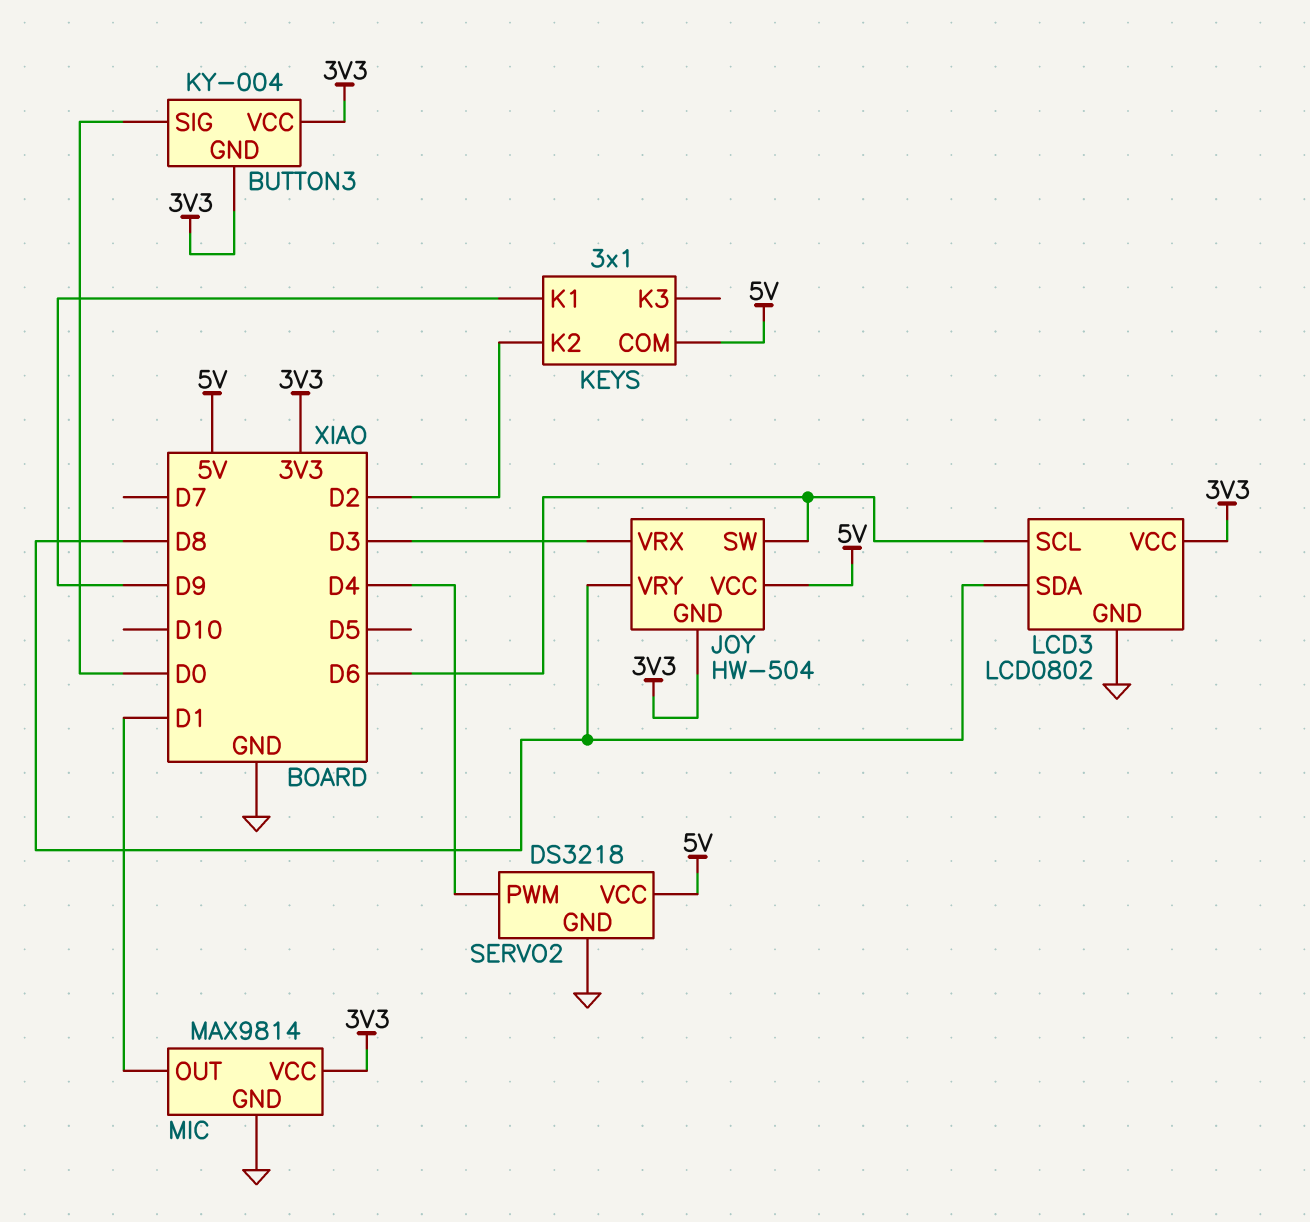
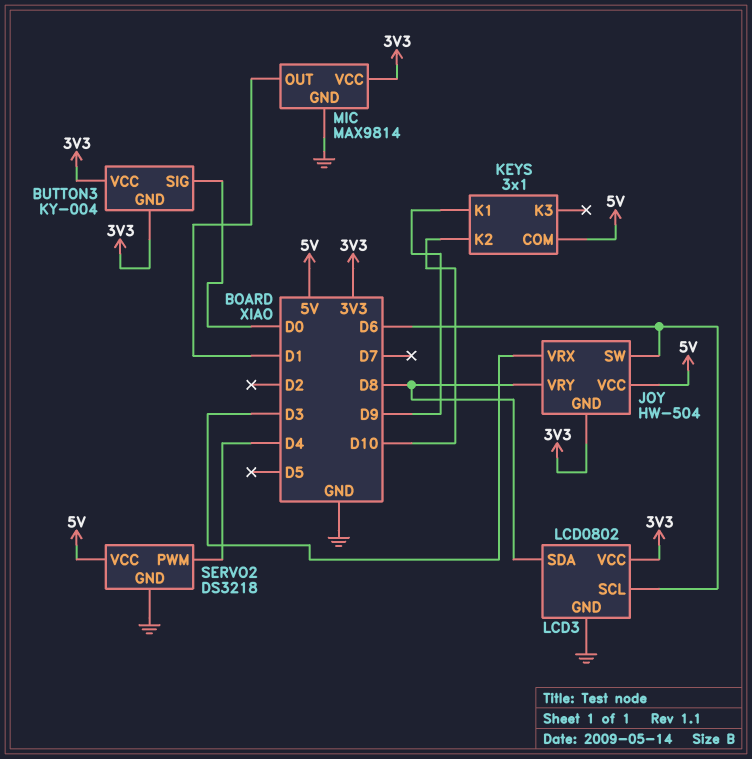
KEYS pin K2: D2 -> D10

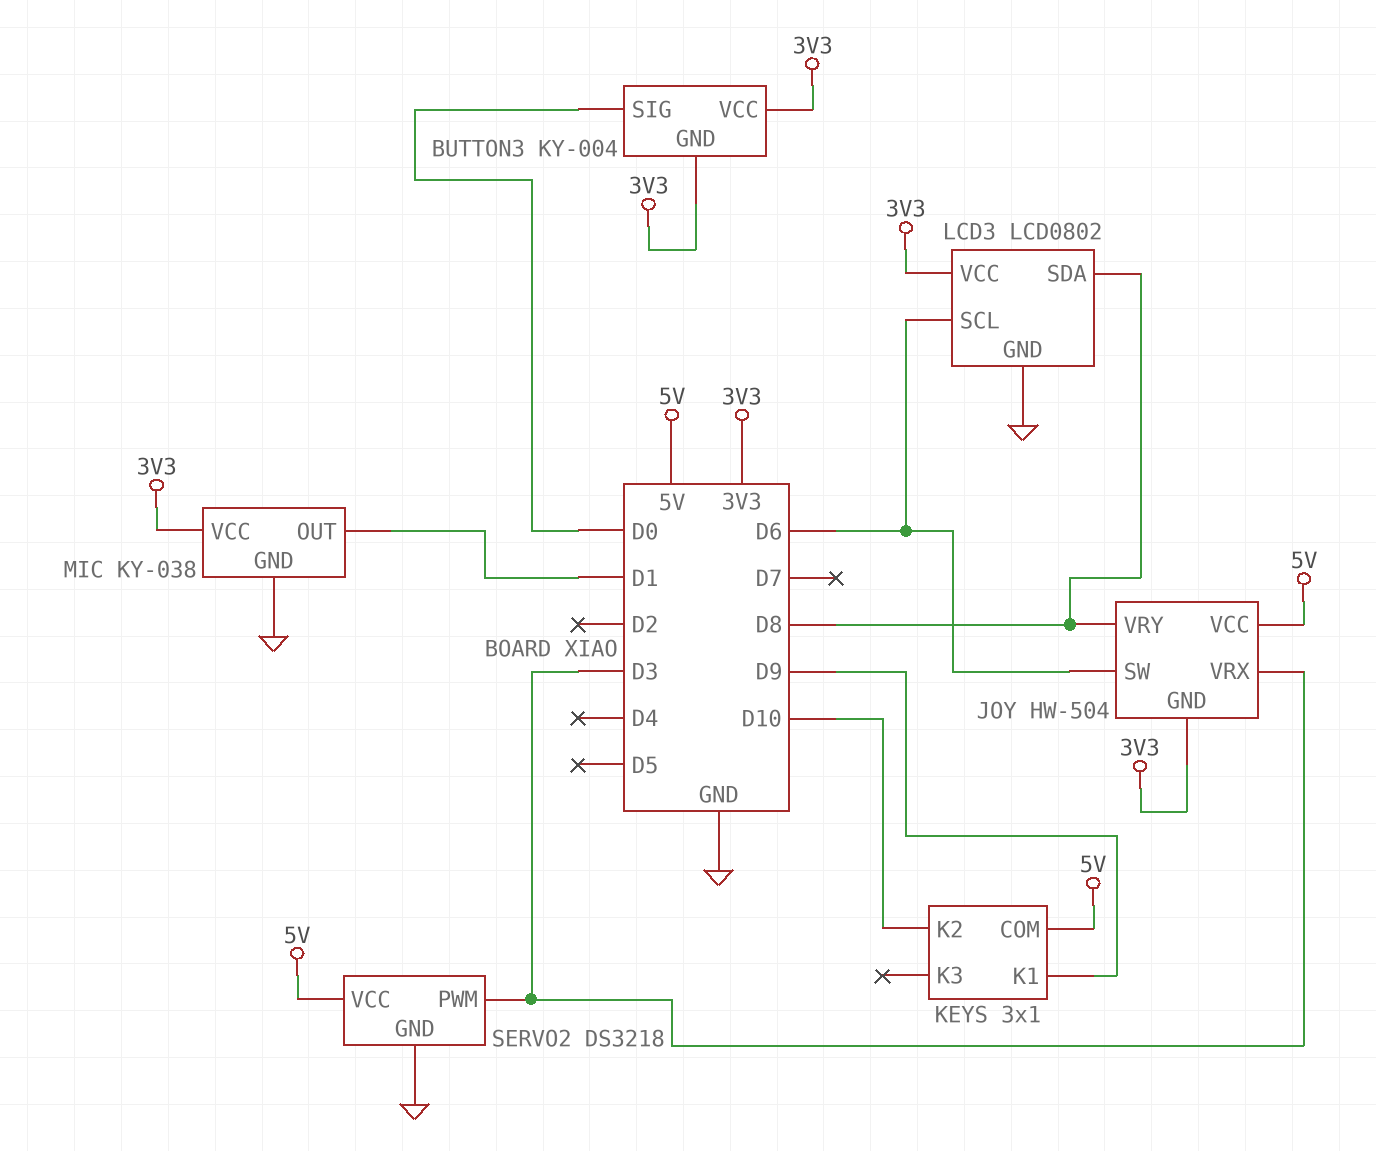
MIC: MAX9814 -> KY-038
SERVO2 pin PWM: D4 -> D3

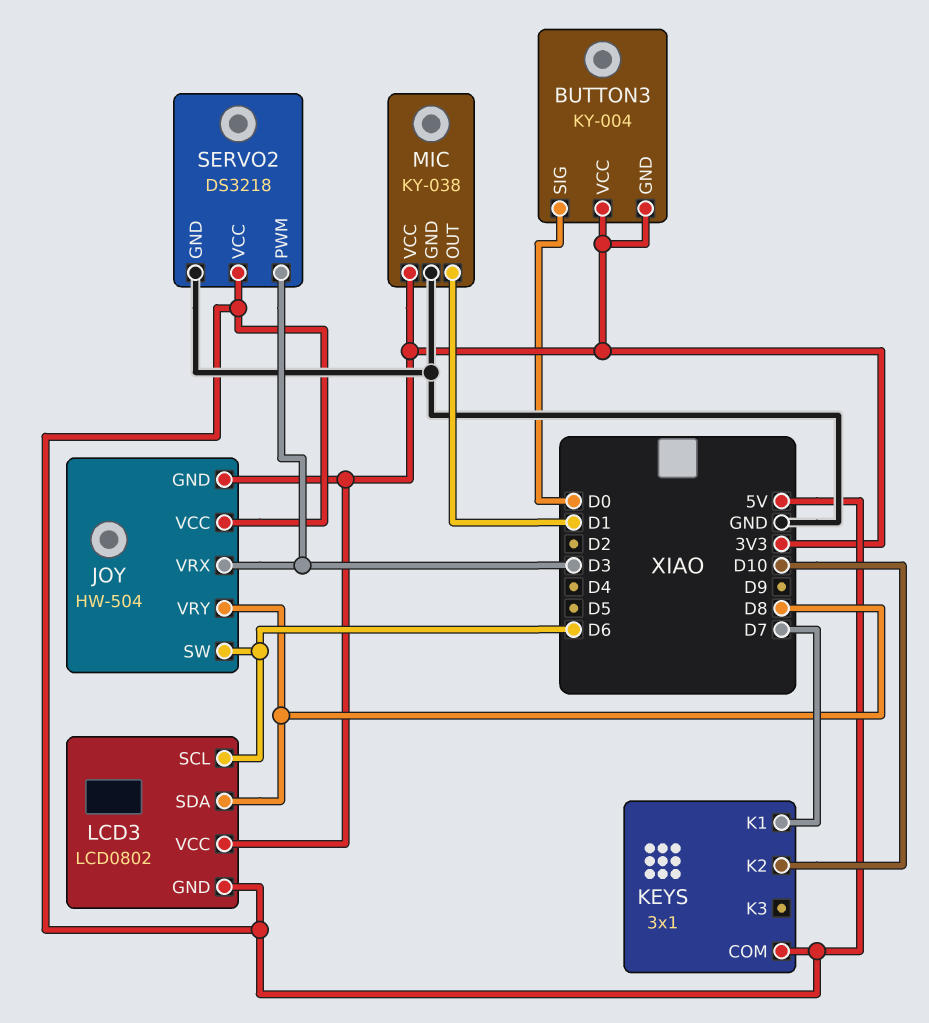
KEYS pin K1: D9 -> D7
LCD3 pin GND: GND -> 5V

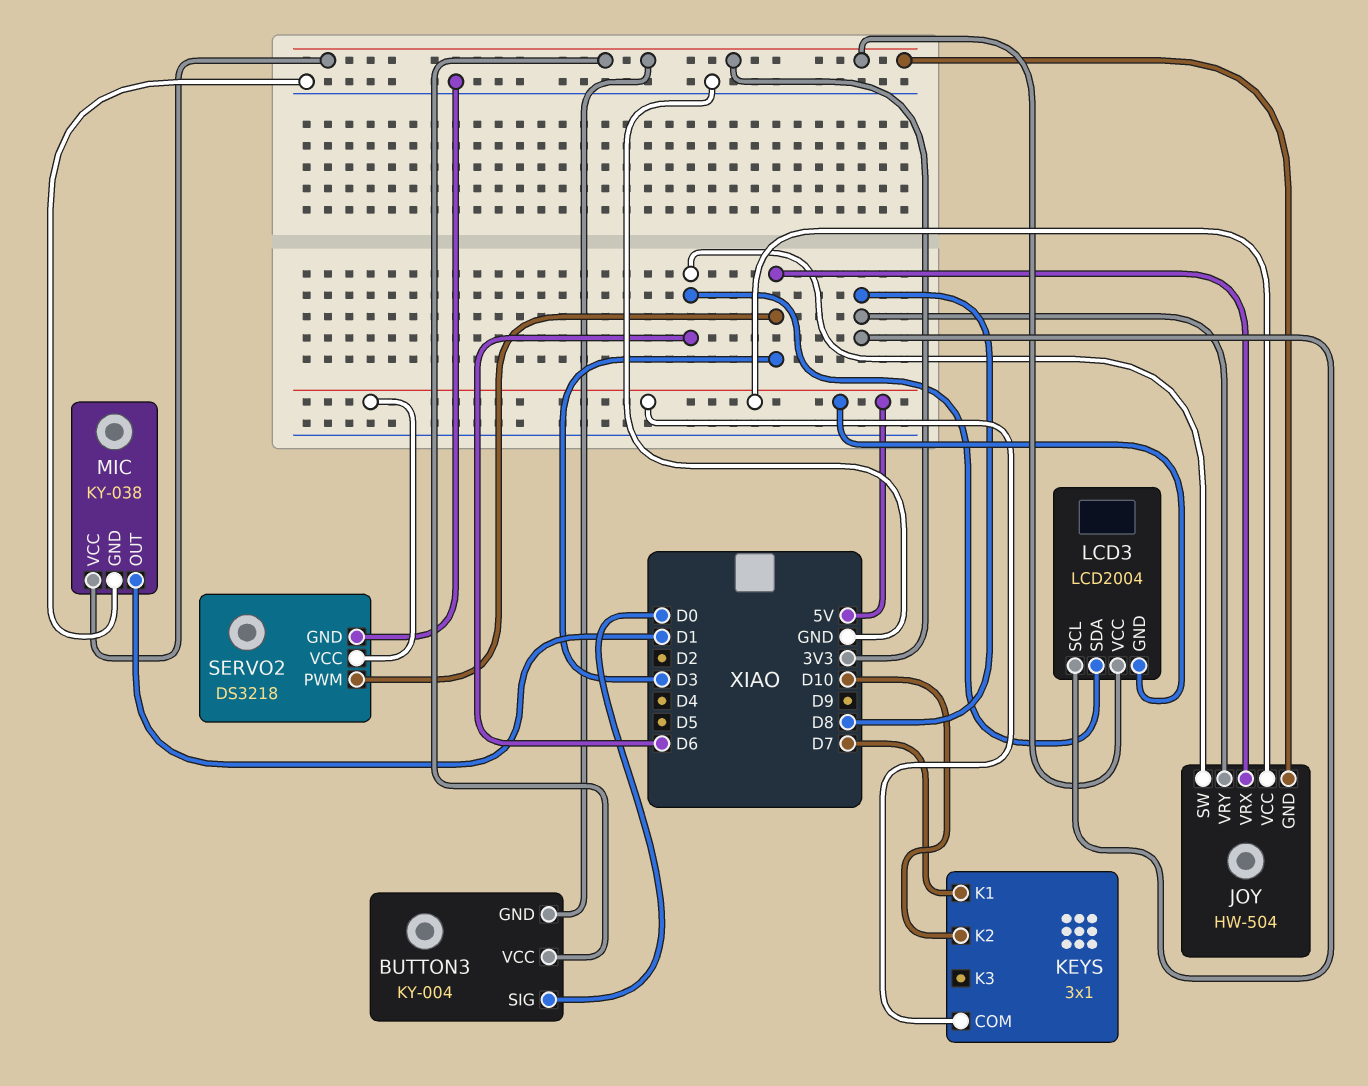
LCD3: LCD0802 -> LCD2004
LCD3 pin SCL: D6 -> D8
LCD3 pin SDA: D8 -> D6

